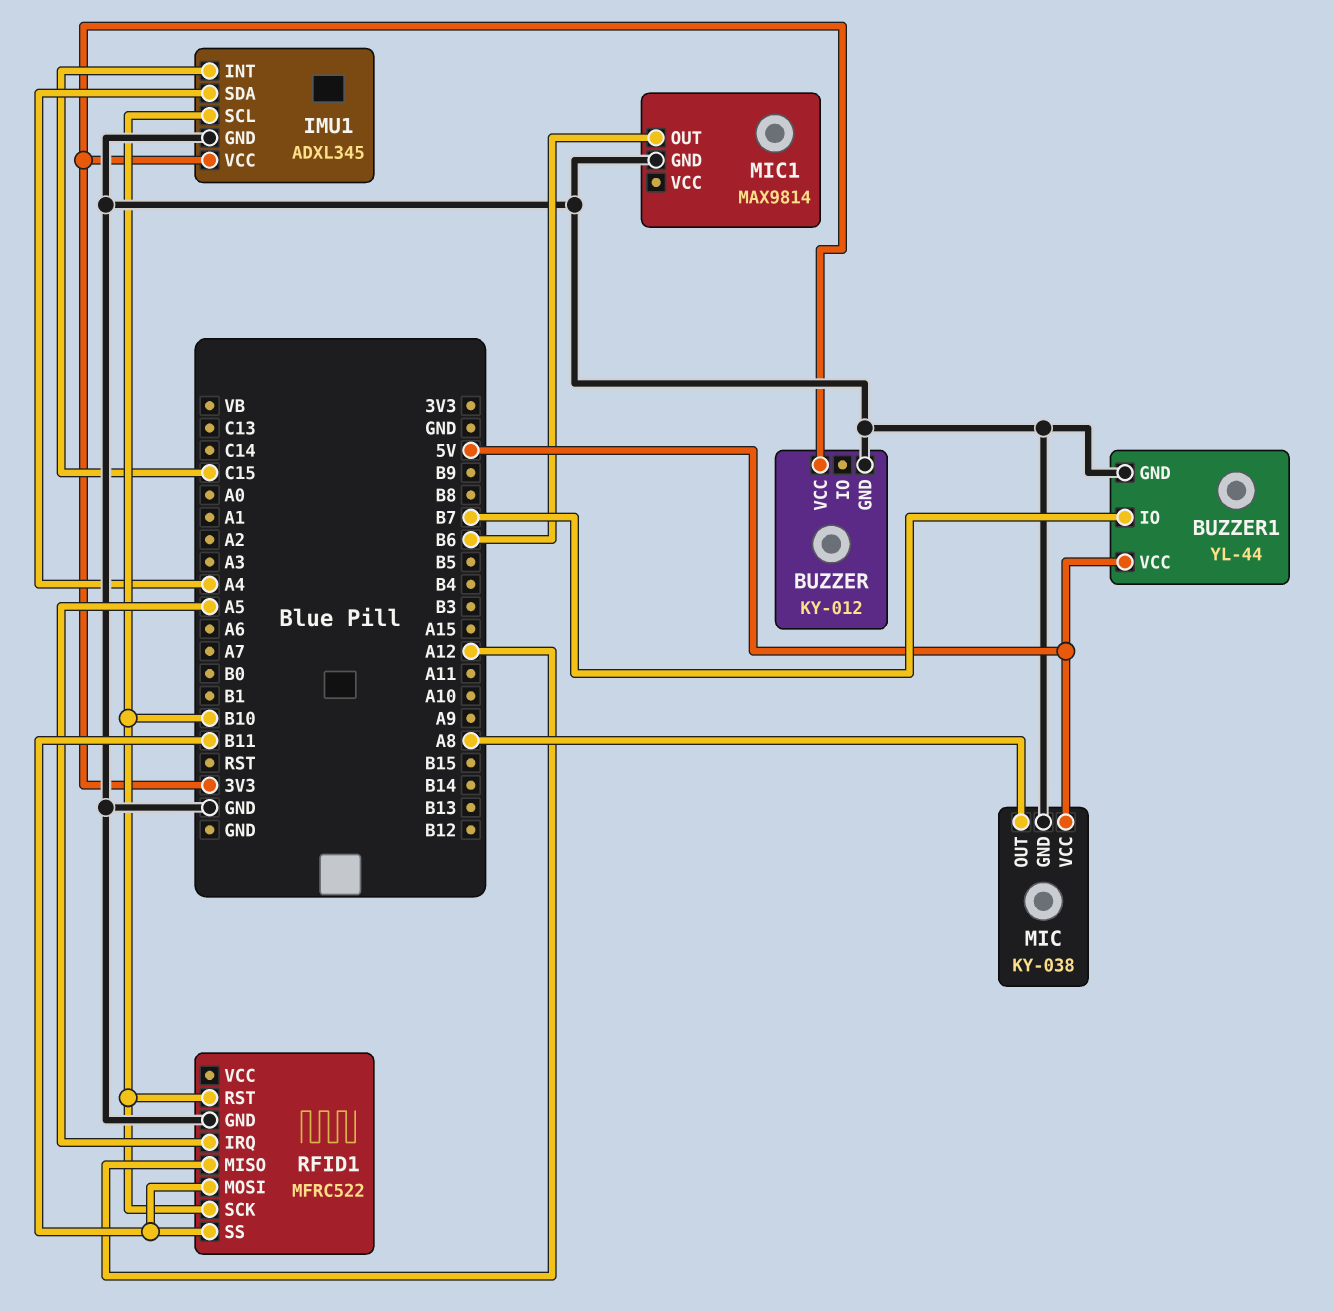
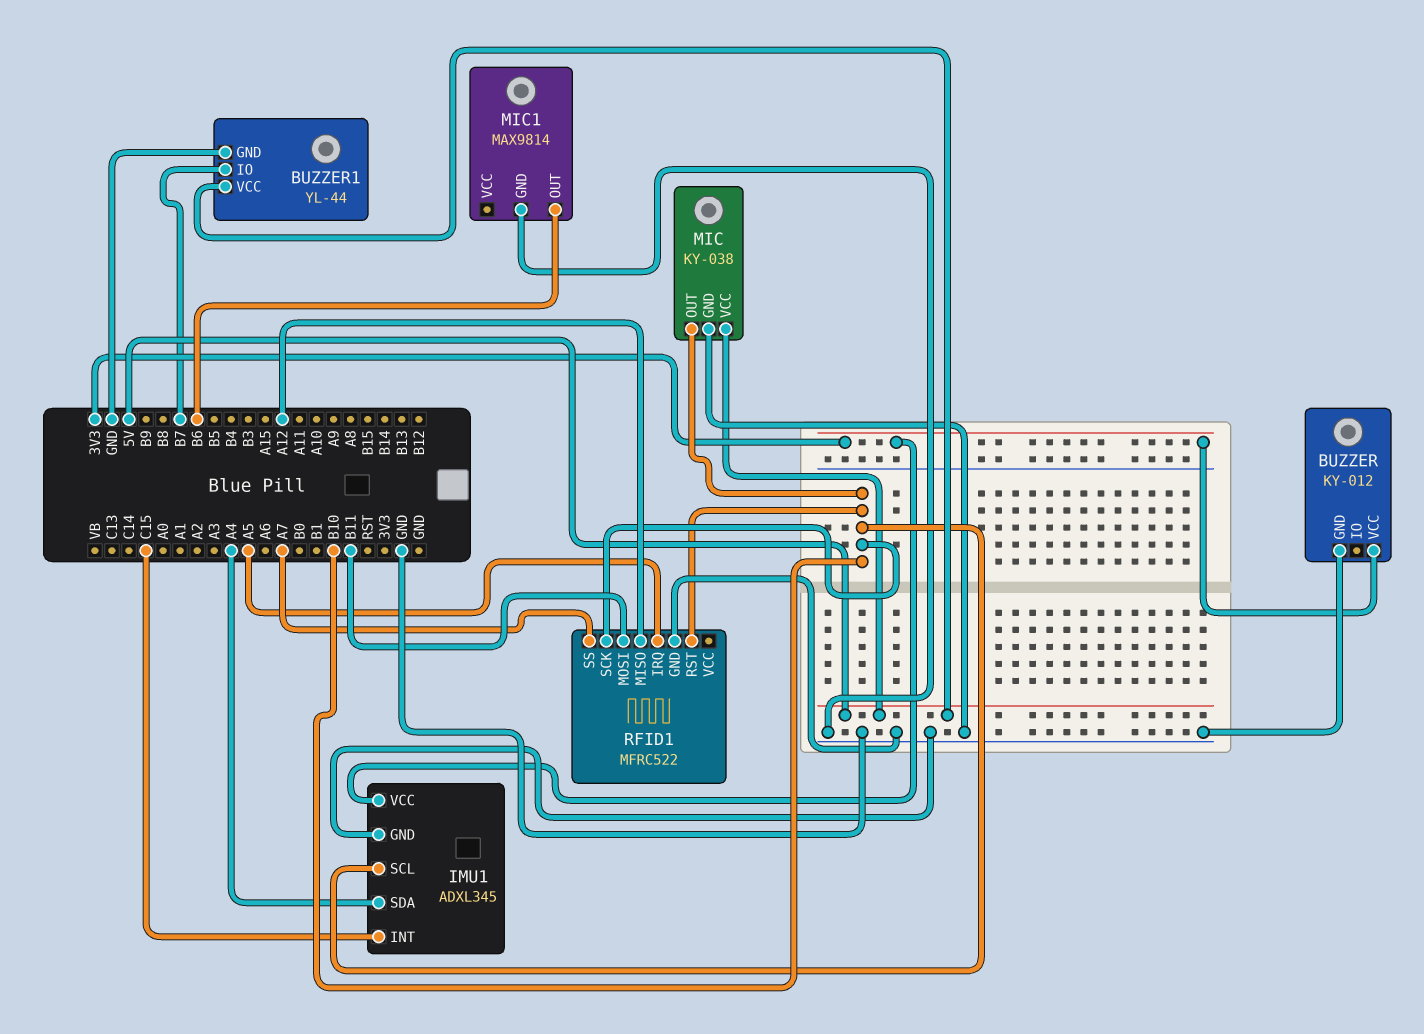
MIC pin OUT: A8 -> B10
RFID1 pin SS: B11 -> A7

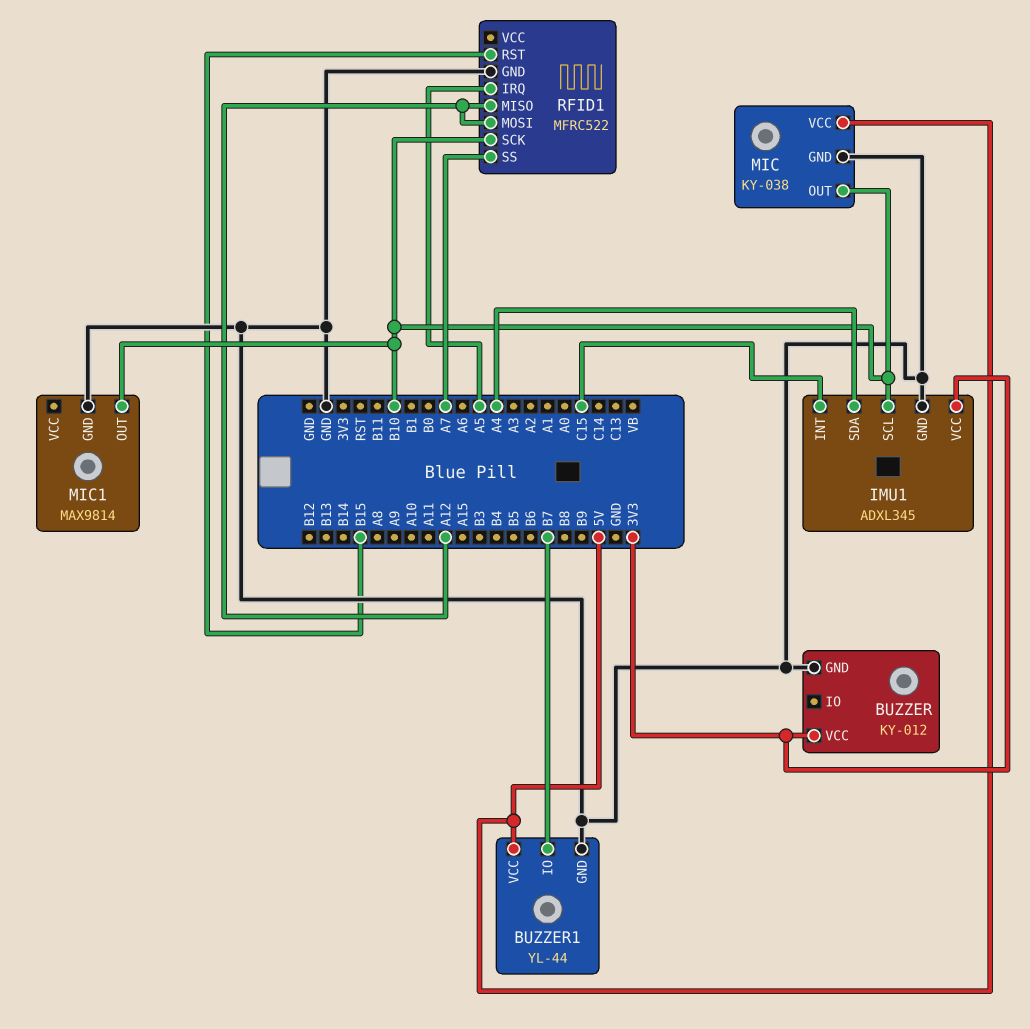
MIC1 pin OUT: B6 -> B10
RFID1 pin MOSI: B11 -> A12
RFID1 pin RST: B10 -> B15

